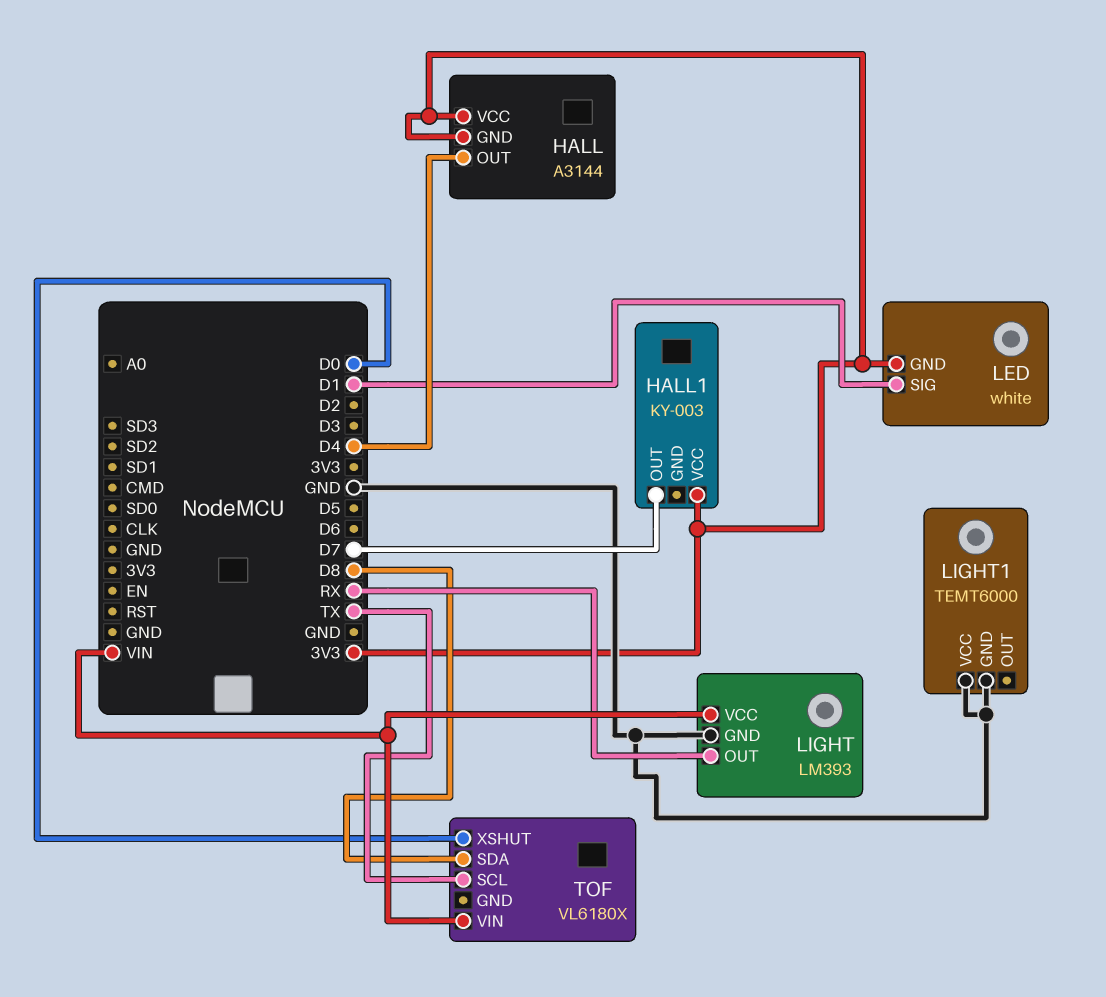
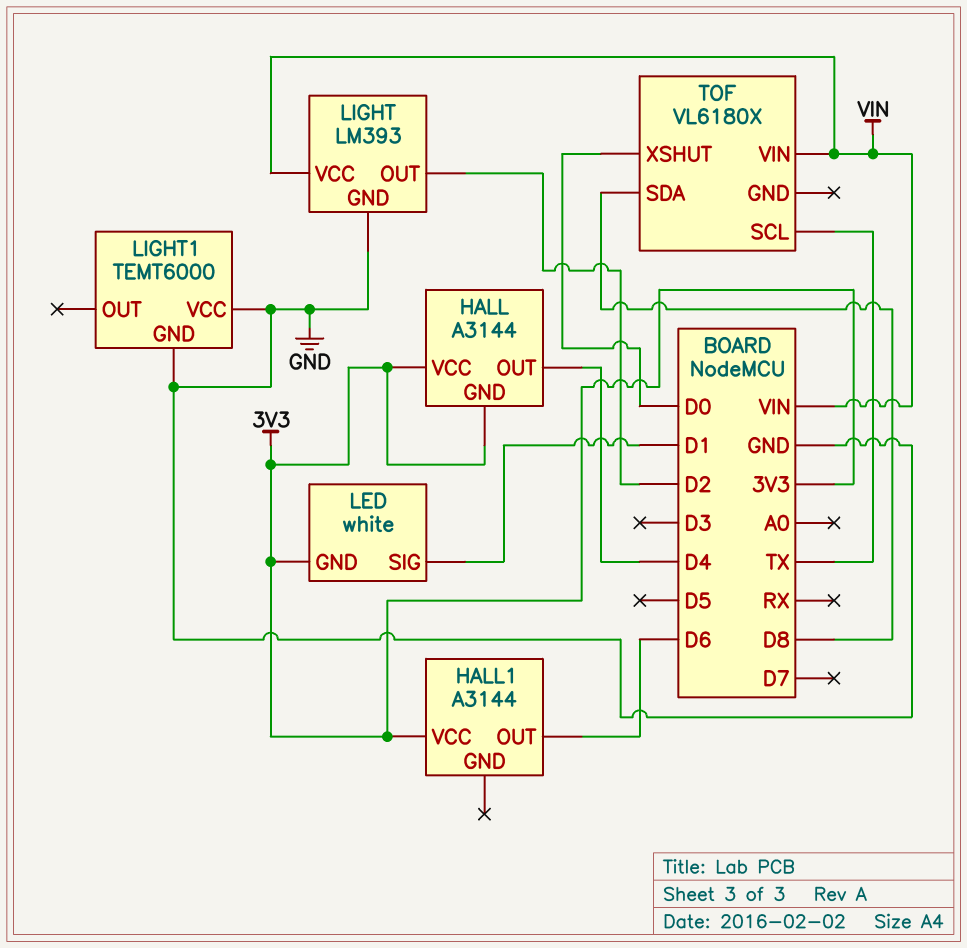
HALL1: KY-003 -> A3144
HALL1 pin OUT: D7 -> D6
LIGHT pin OUT: RX -> D2

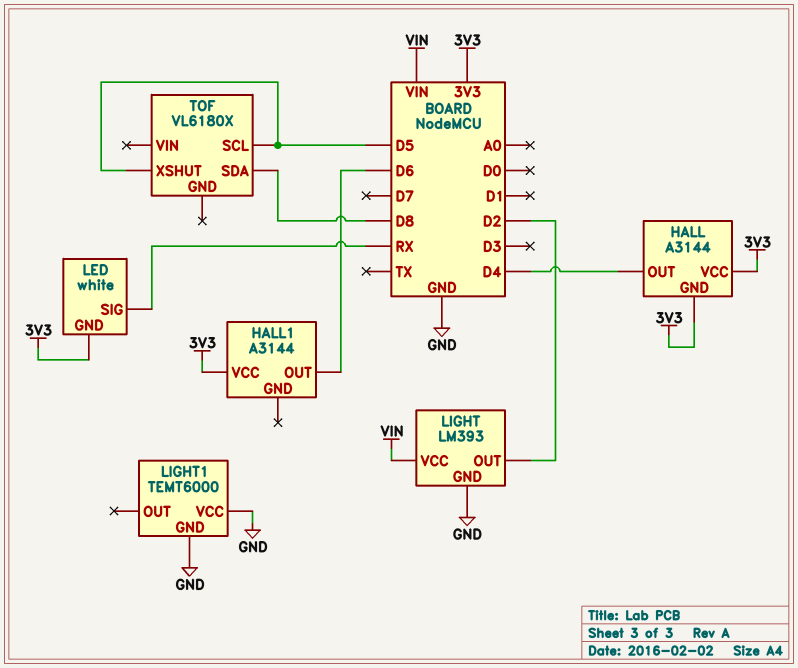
LED pin SIG: D1 -> RX
TOF pin SCL: TX -> D5
TOF pin VIN: VIN -> none
TOF pin XSHUT: D0 -> D5

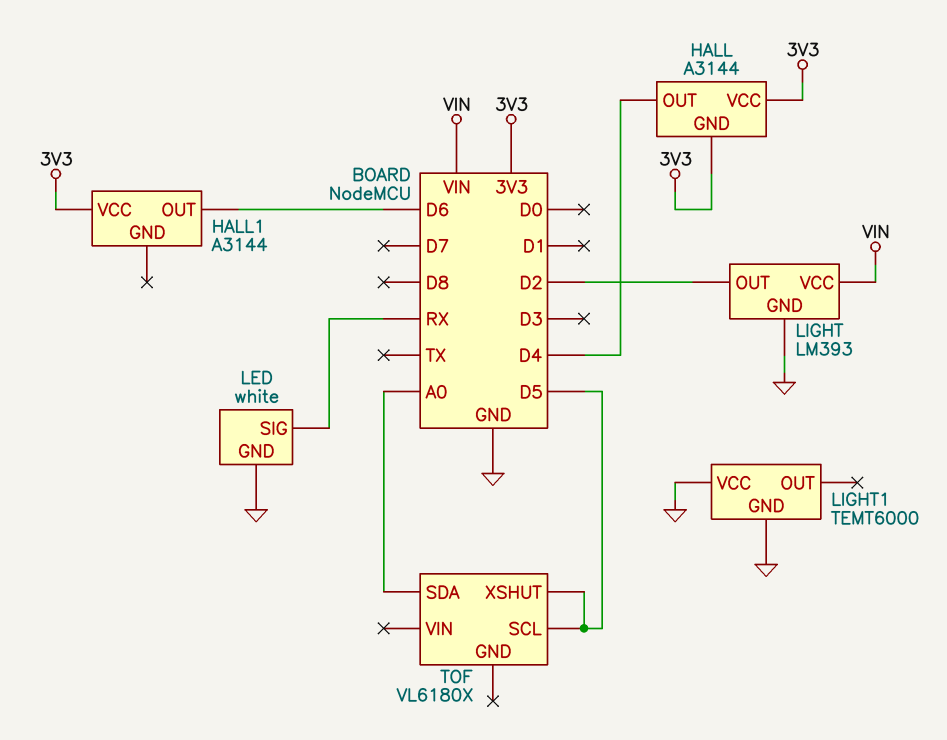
LED pin GND: 3V3 -> GND
TOF pin SDA: D8 -> A0

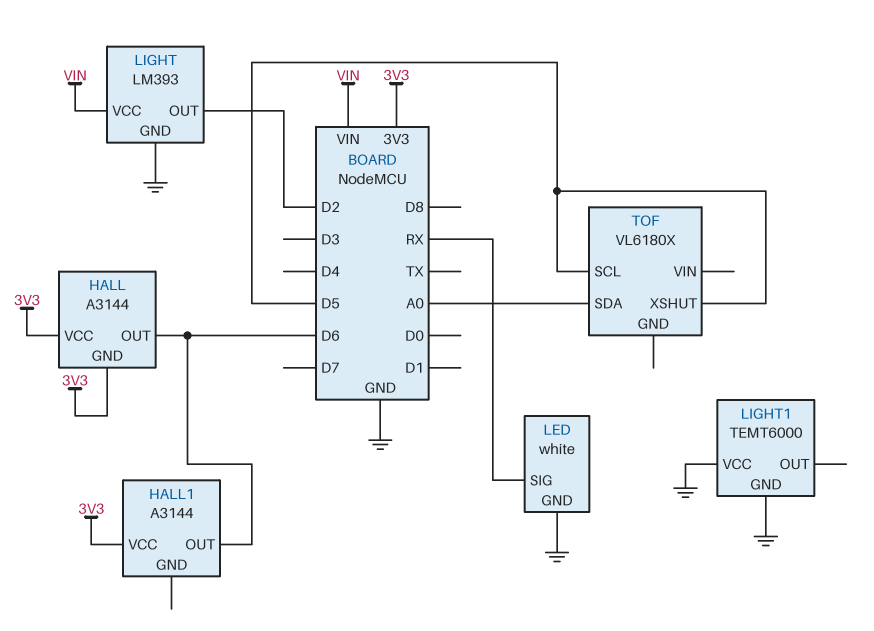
HALL pin OUT: D4 -> D6

